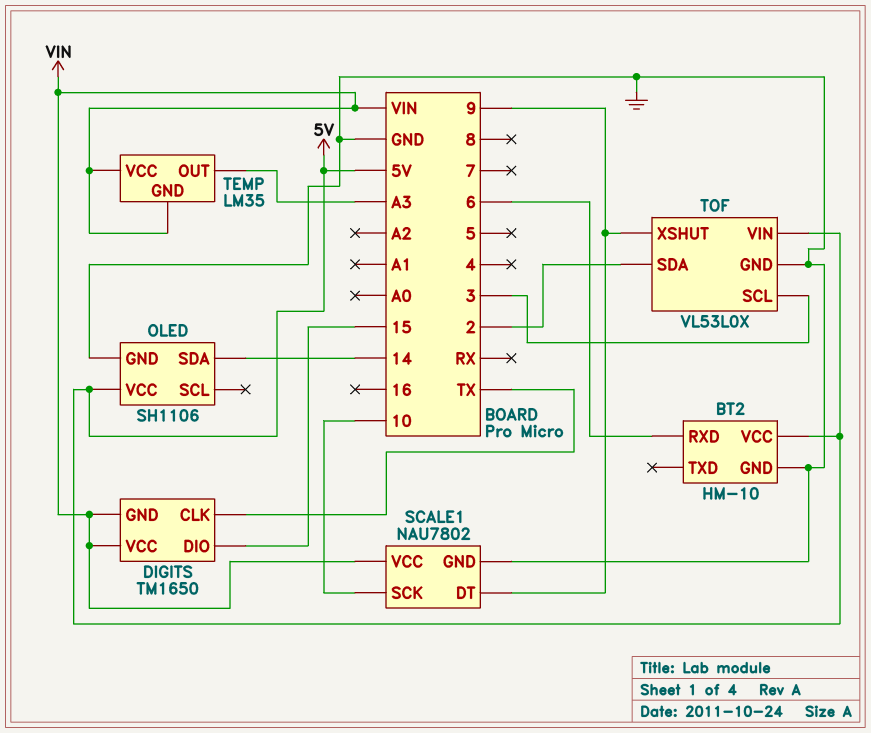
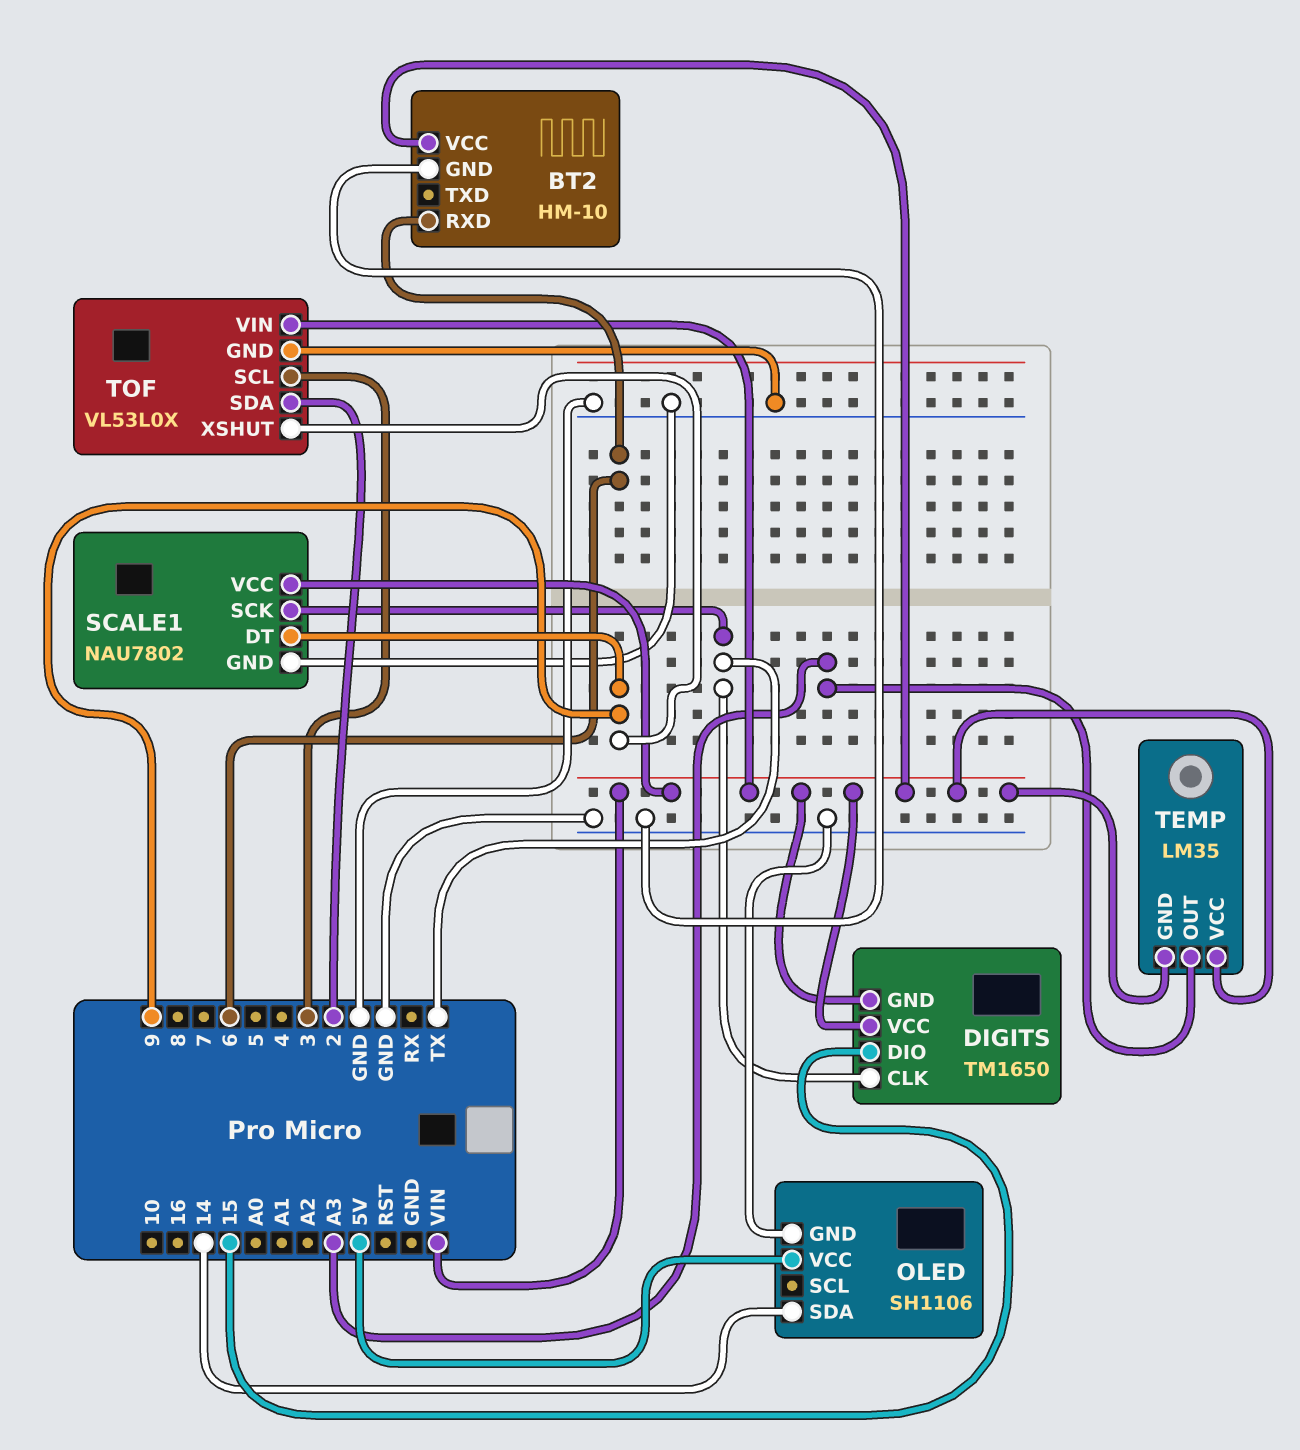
BT2 pin VCC: 5V -> VIN
SCALE1 pin SCK: 10 -> TX
TOF pin VIN: 5V -> VIN

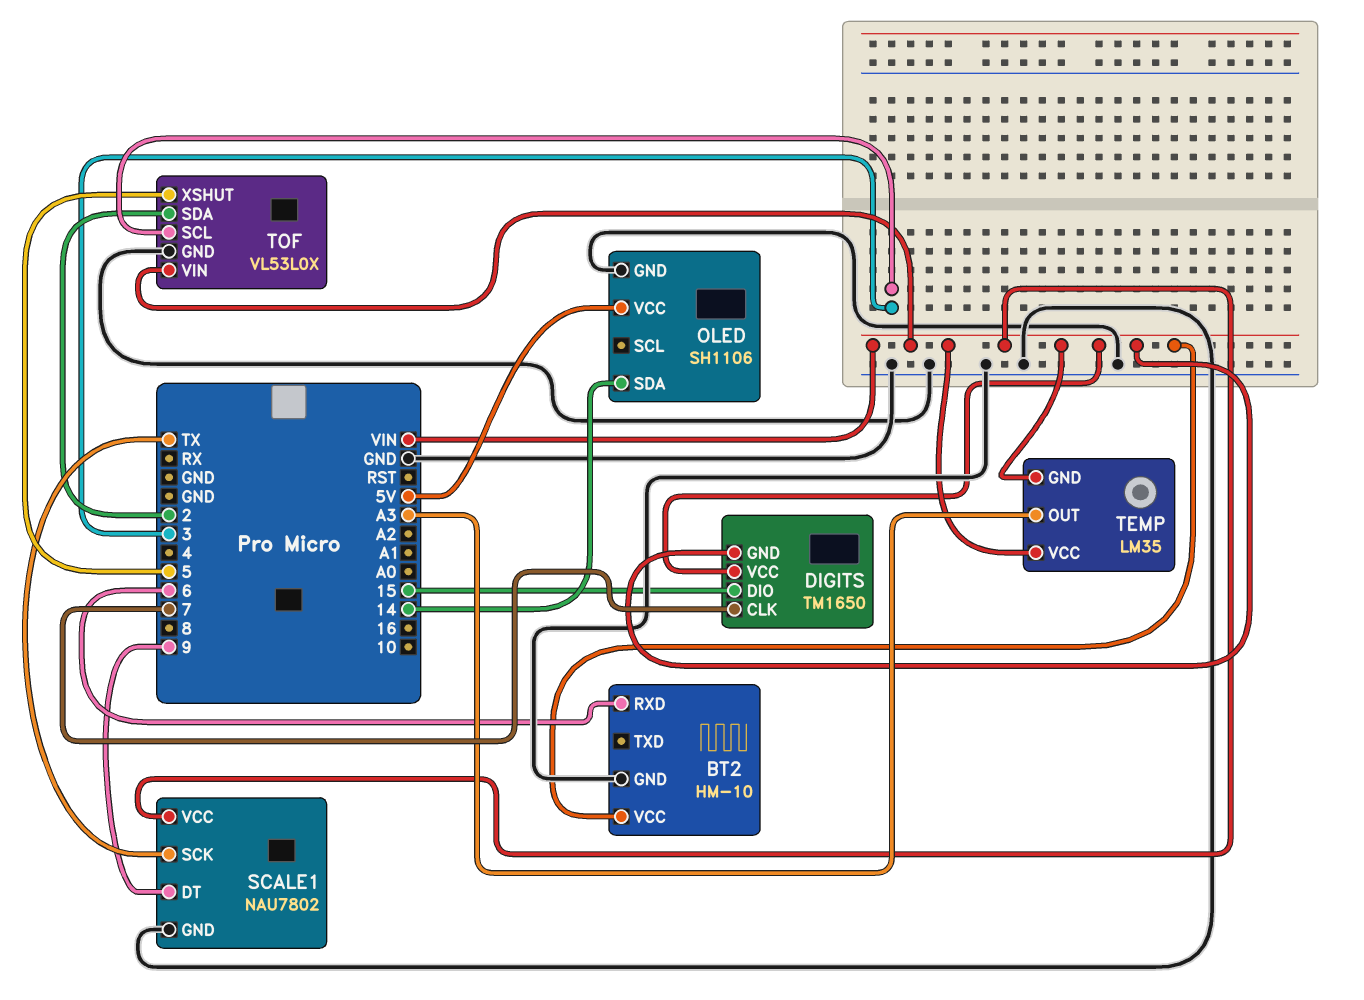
DIGITS pin CLK: TX -> 7
TOF pin XSHUT: 9 -> 5

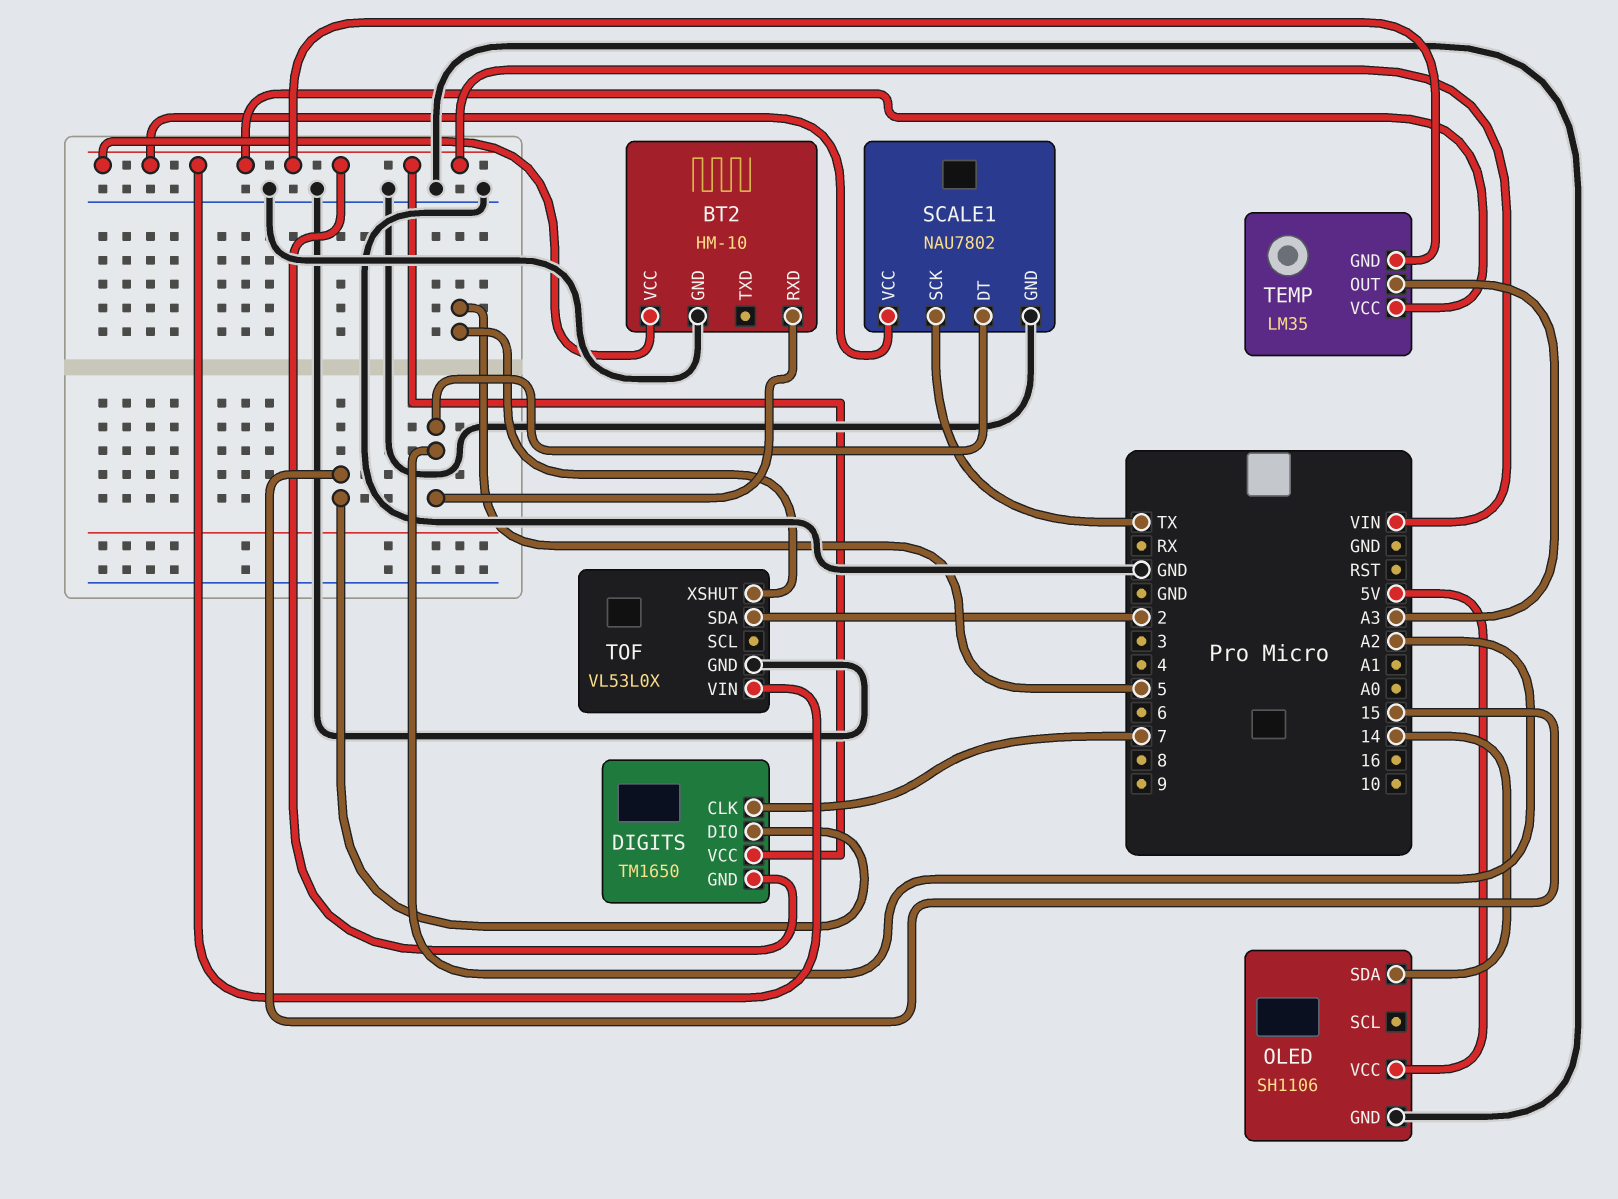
BT2 pin RXD: 6 -> A2
SCALE1 pin DT: 9 -> A2
TOF pin SCL: 3 -> none

